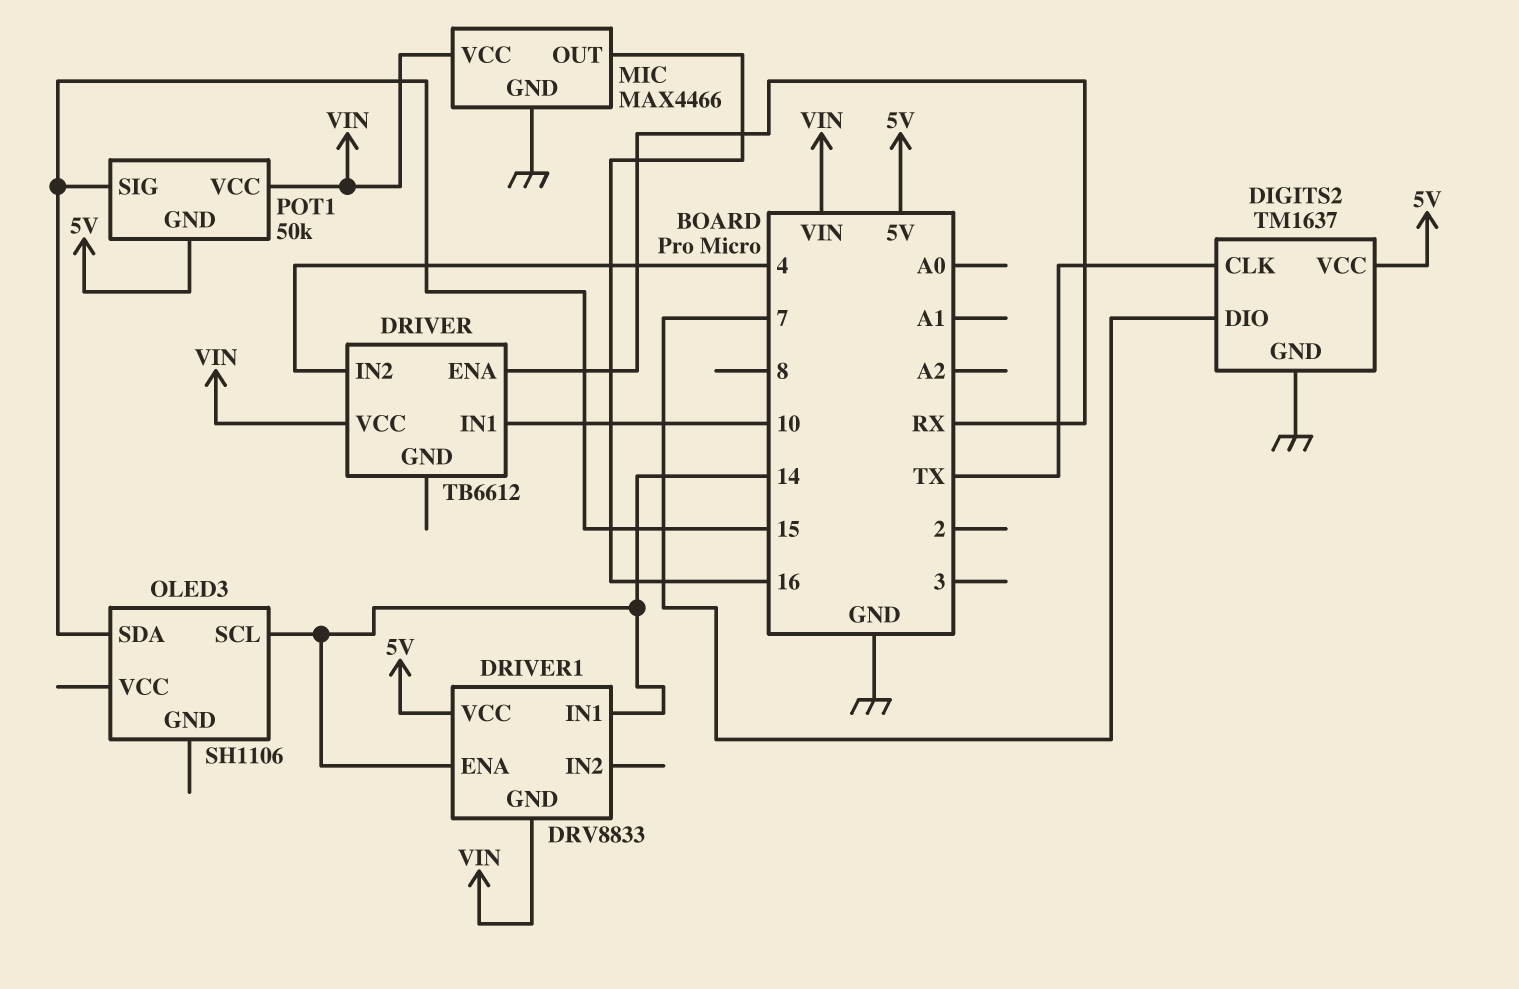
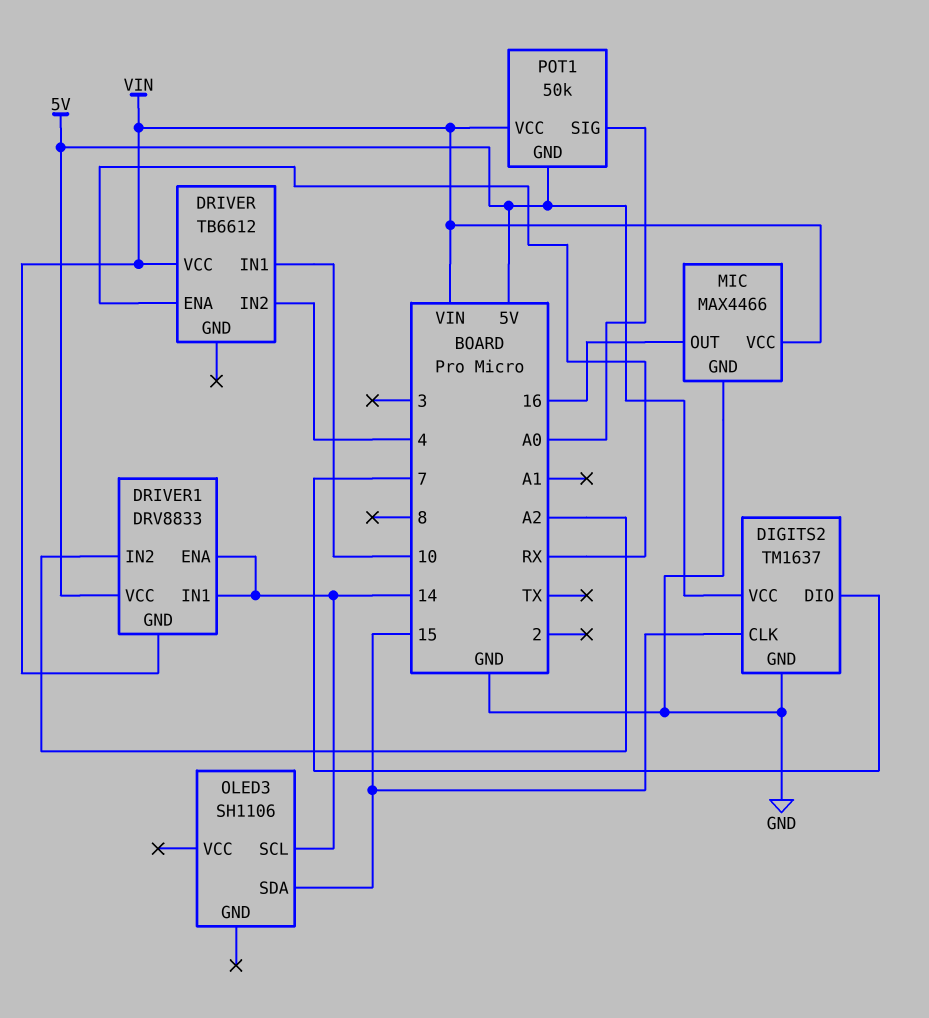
DIGITS2 pin CLK: TX -> 15
DRIVER1 pin IN2: none -> A2
POT1 pin SIG: 15 -> A0

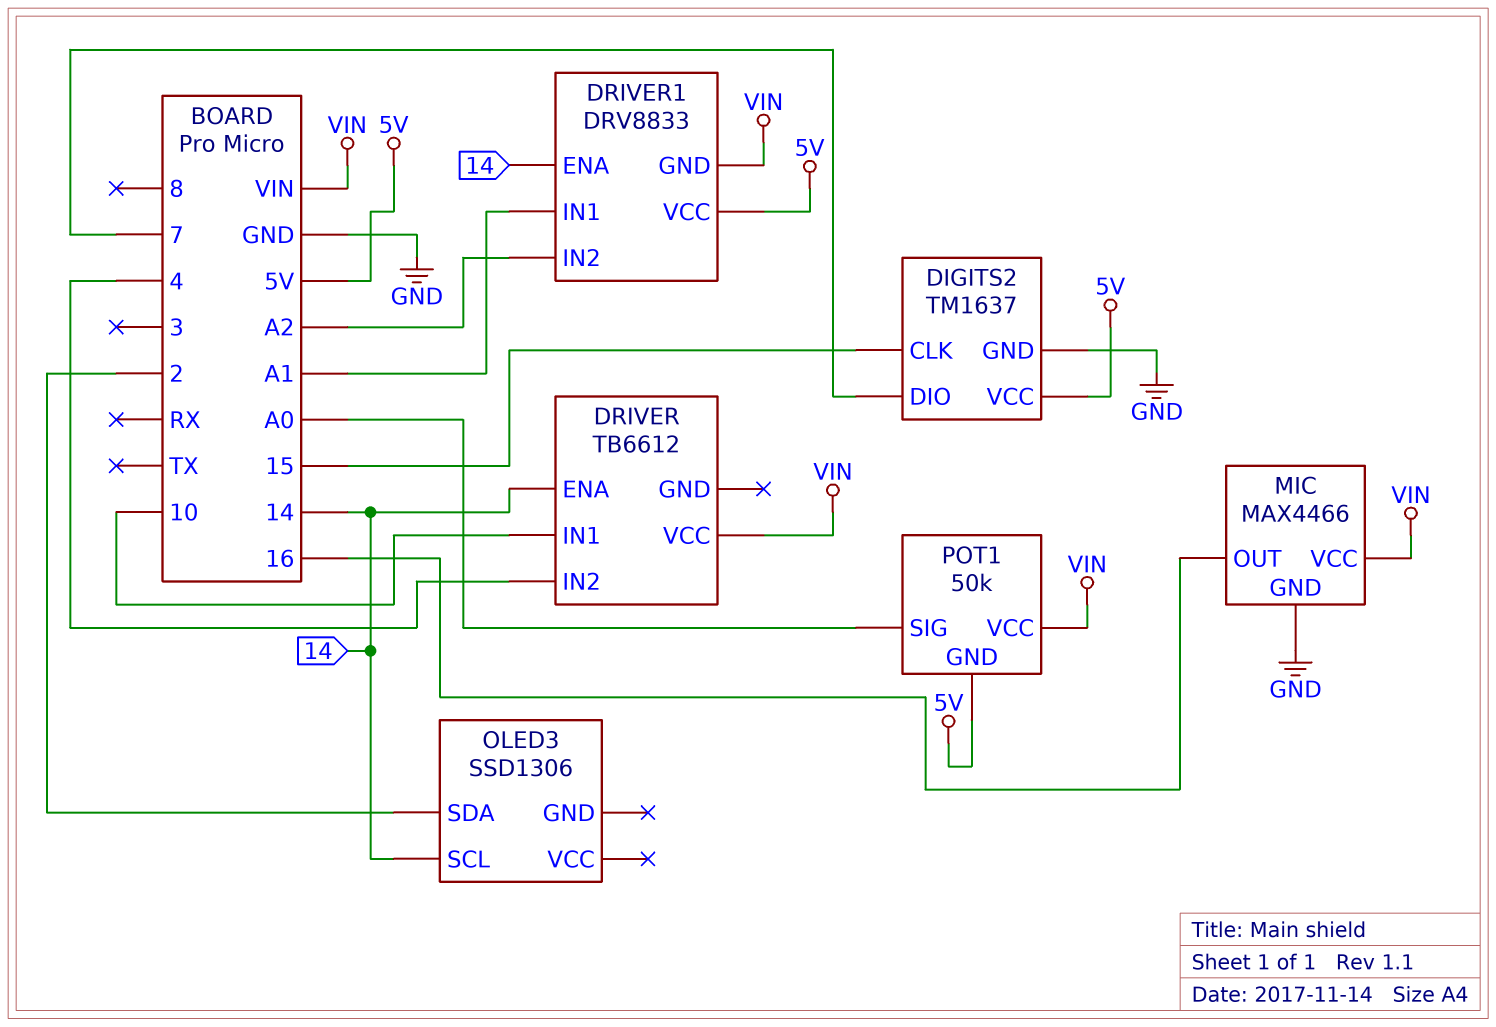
DRIVER pin ENA: RX -> 14
DRIVER1 pin IN1: 14 -> A1
OLED3: SH1106 -> SSD1306
OLED3 pin SDA: 15 -> 2

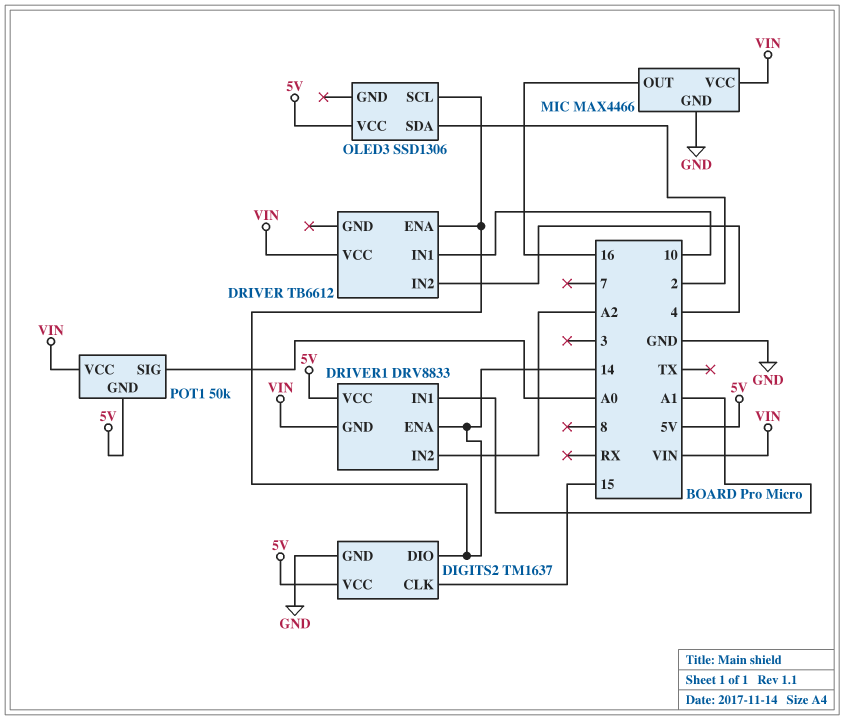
DIGITS2 pin DIO: 7 -> 14
OLED3 pin VCC: none -> 5V

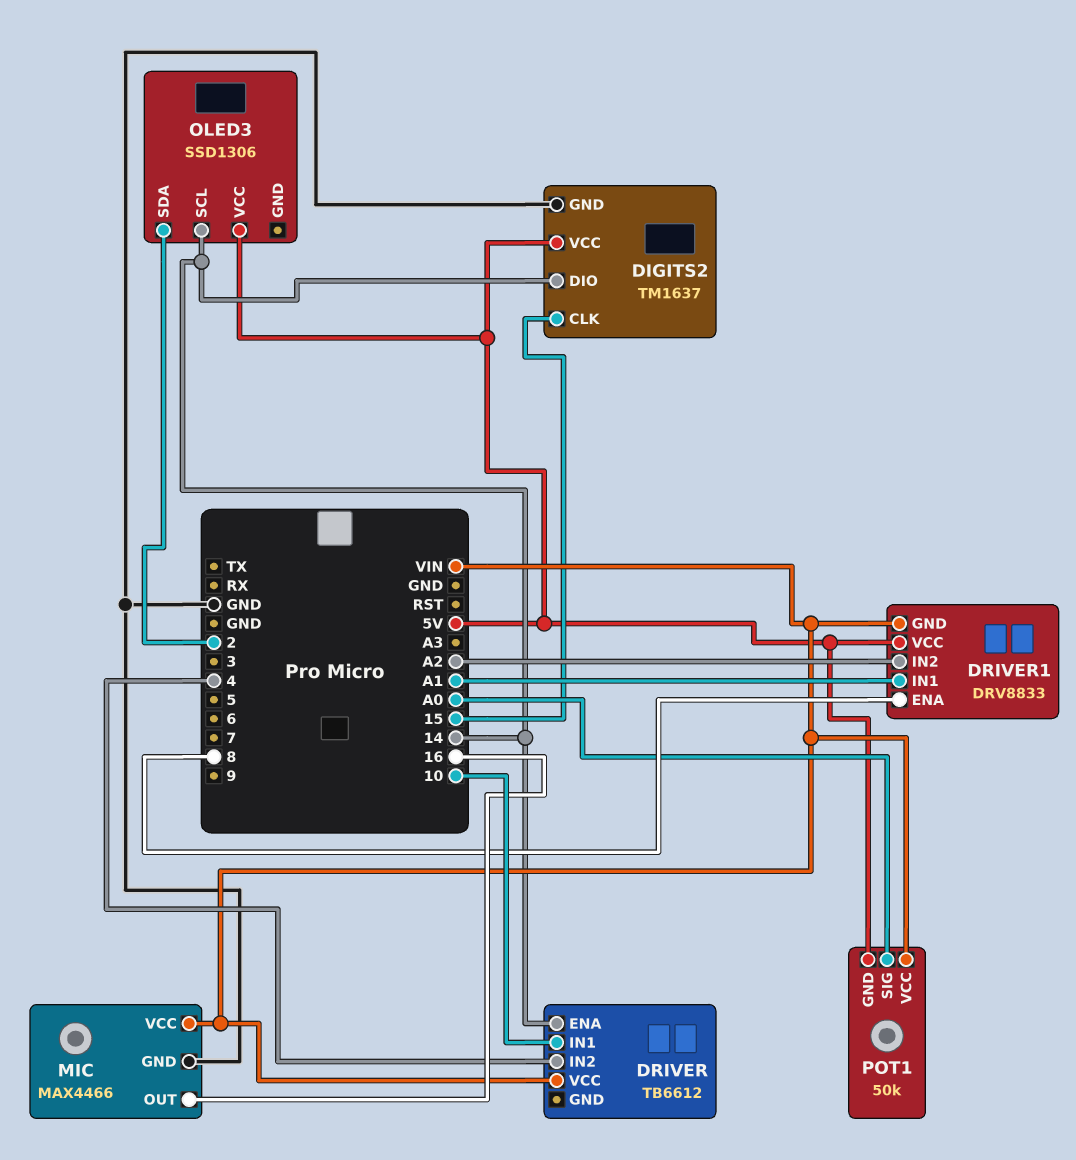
DRIVER1 pin ENA: 14 -> 8

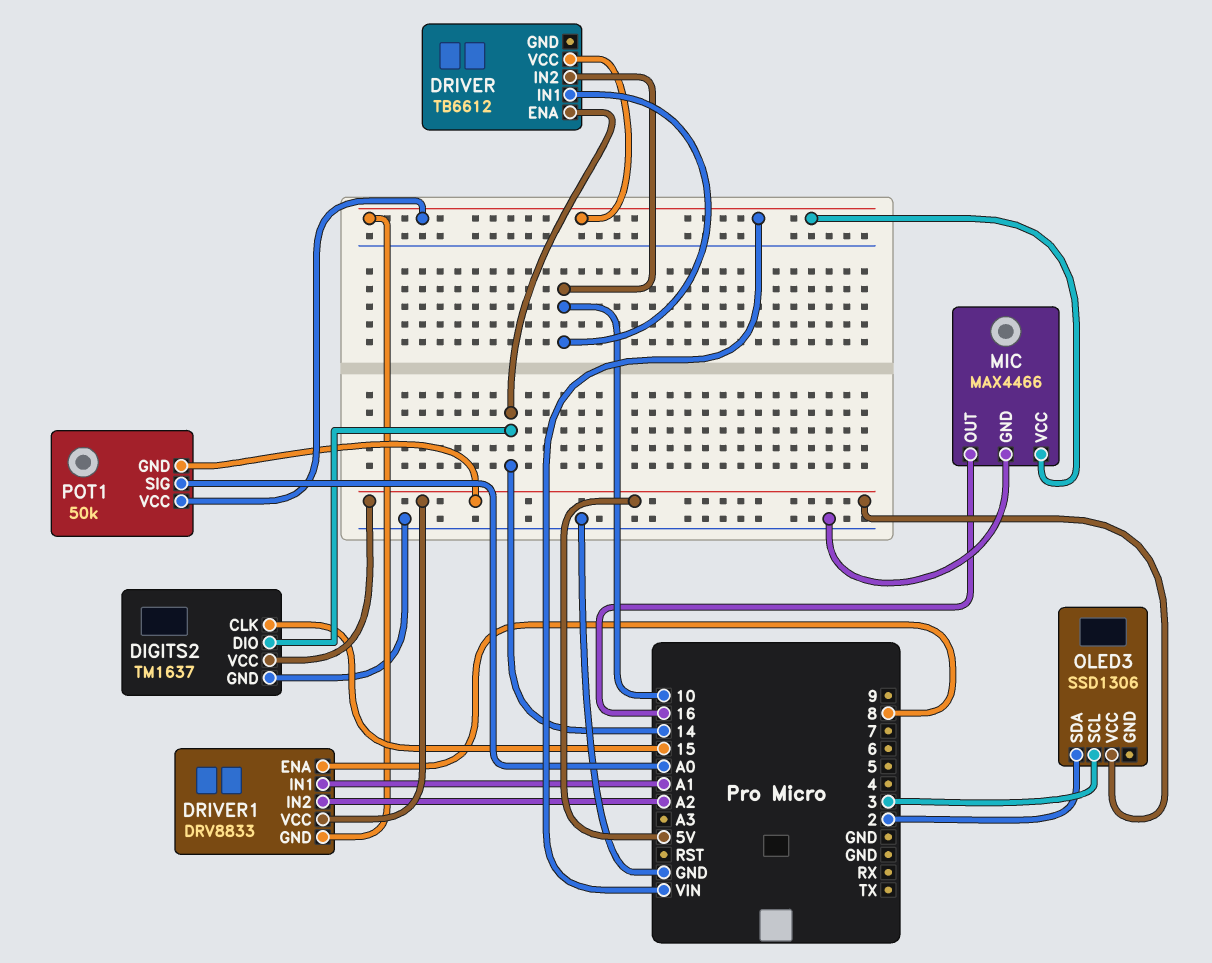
DRIVER pin IN2: 4 -> 10
OLED3 pin SCL: 14 -> 3

